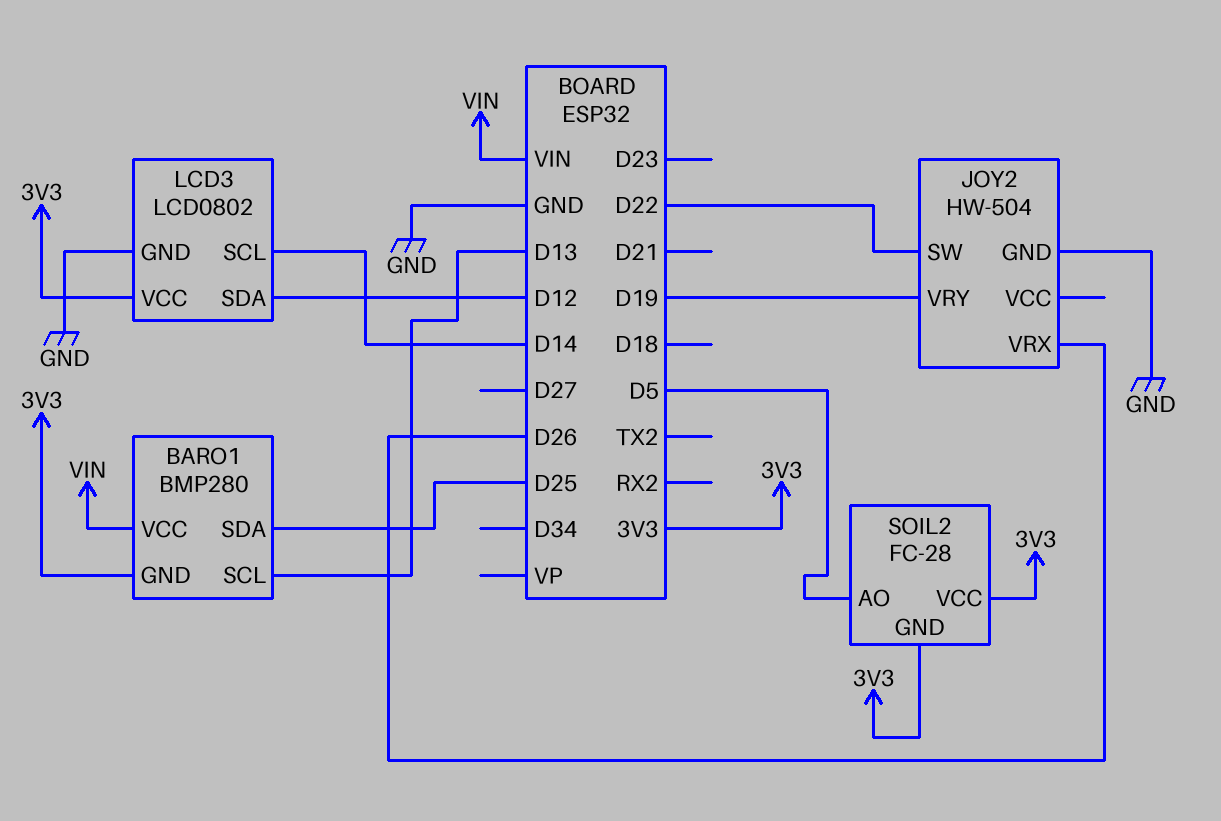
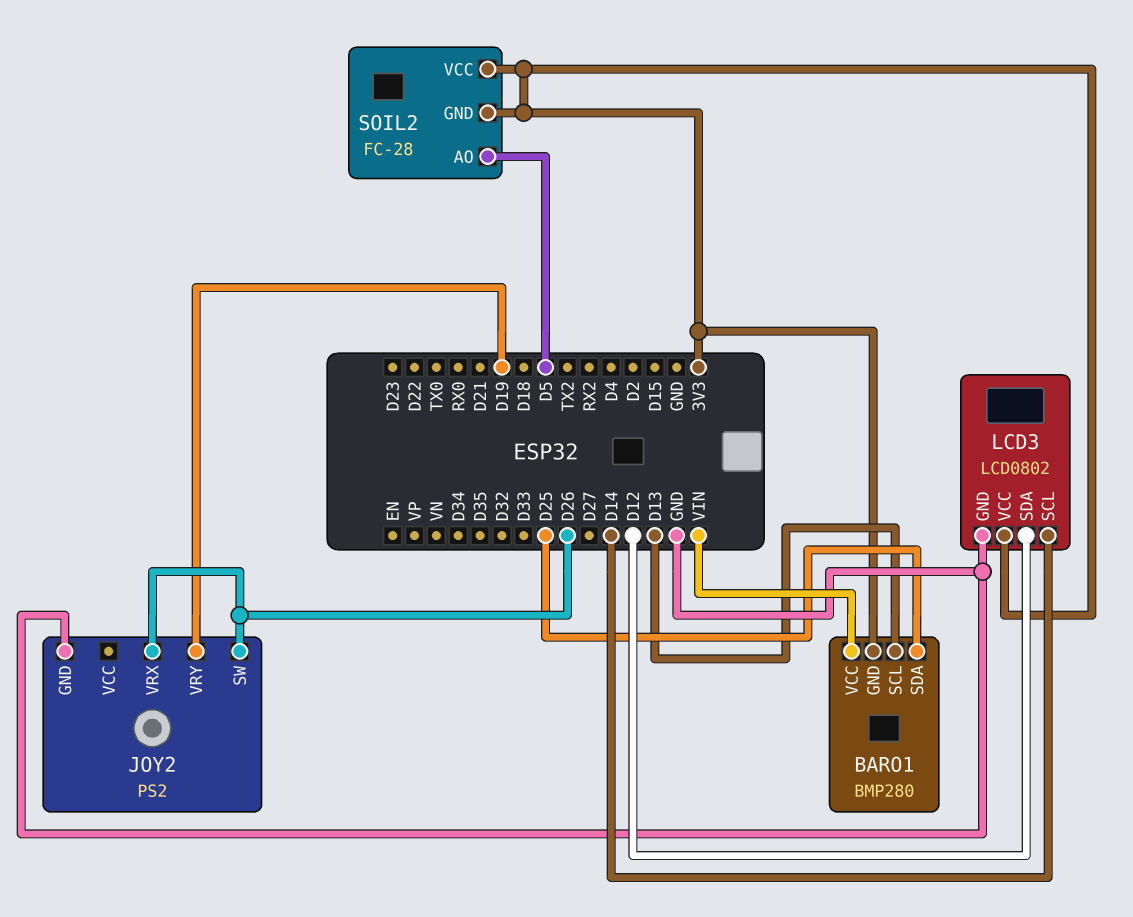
JOY2: HW-504 -> PS2
JOY2 pin SW: D22 -> D26

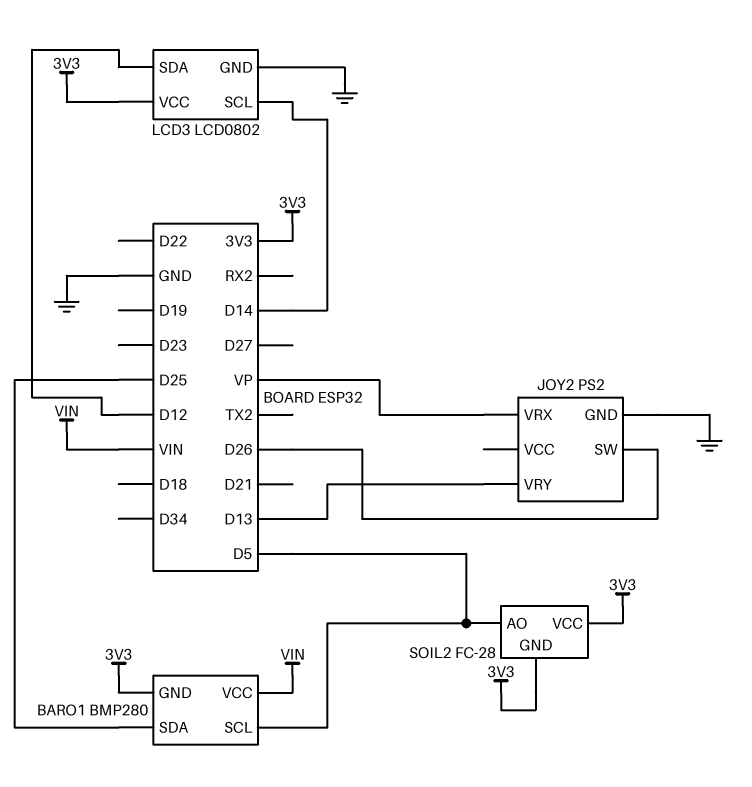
BARO1 pin SCL: D13 -> D5
JOY2 pin VRX: D26 -> VP
JOY2 pin VRY: D19 -> D13

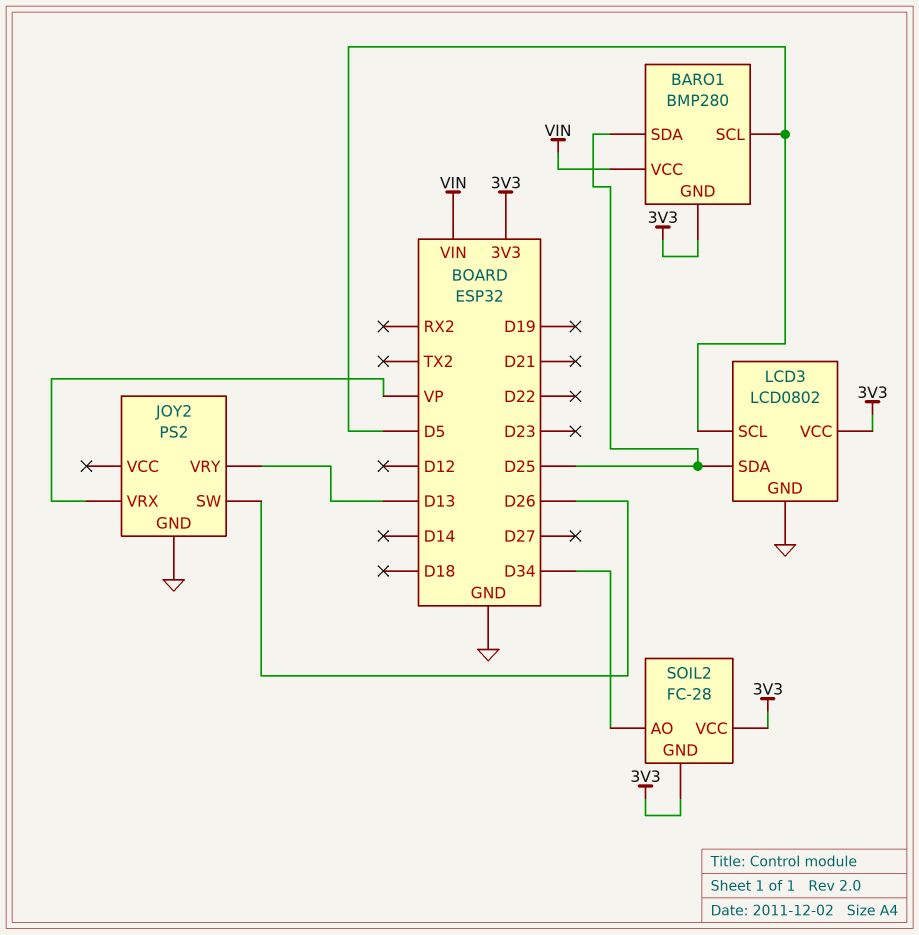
LCD3 pin SCL: D14 -> D5
LCD3 pin SDA: D12 -> D25
SOIL2 pin AO: D5 -> D34

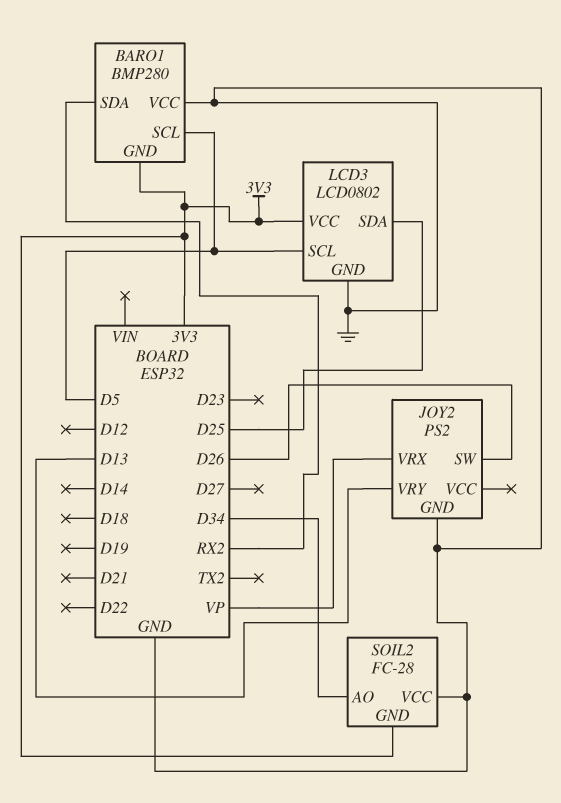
BARO1 pin SDA: D25 -> RX2
BARO1 pin VCC: VIN -> GND
SOIL2 pin VCC: 3V3 -> GND

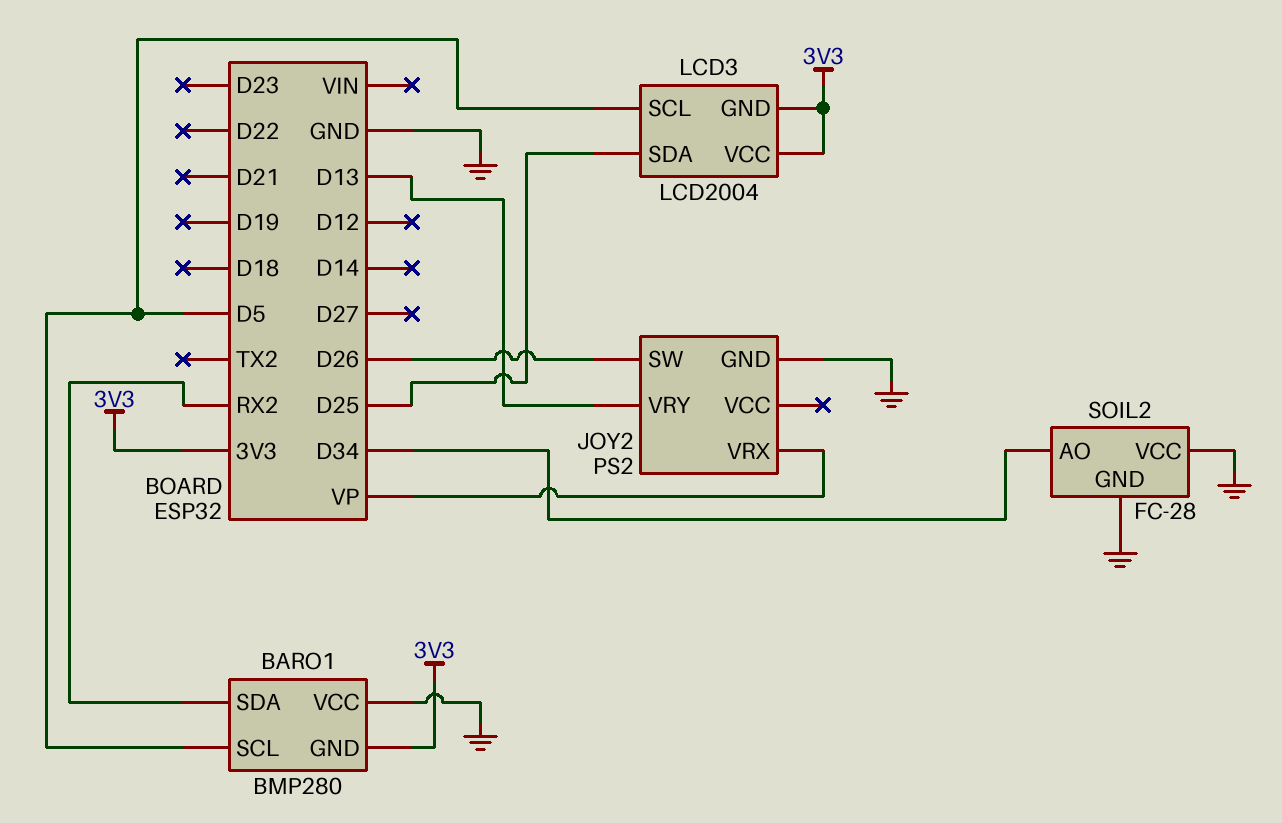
LCD3: LCD0802 -> LCD2004
LCD3 pin GND: GND -> 3V3
SOIL2 pin GND: 3V3 -> GND

